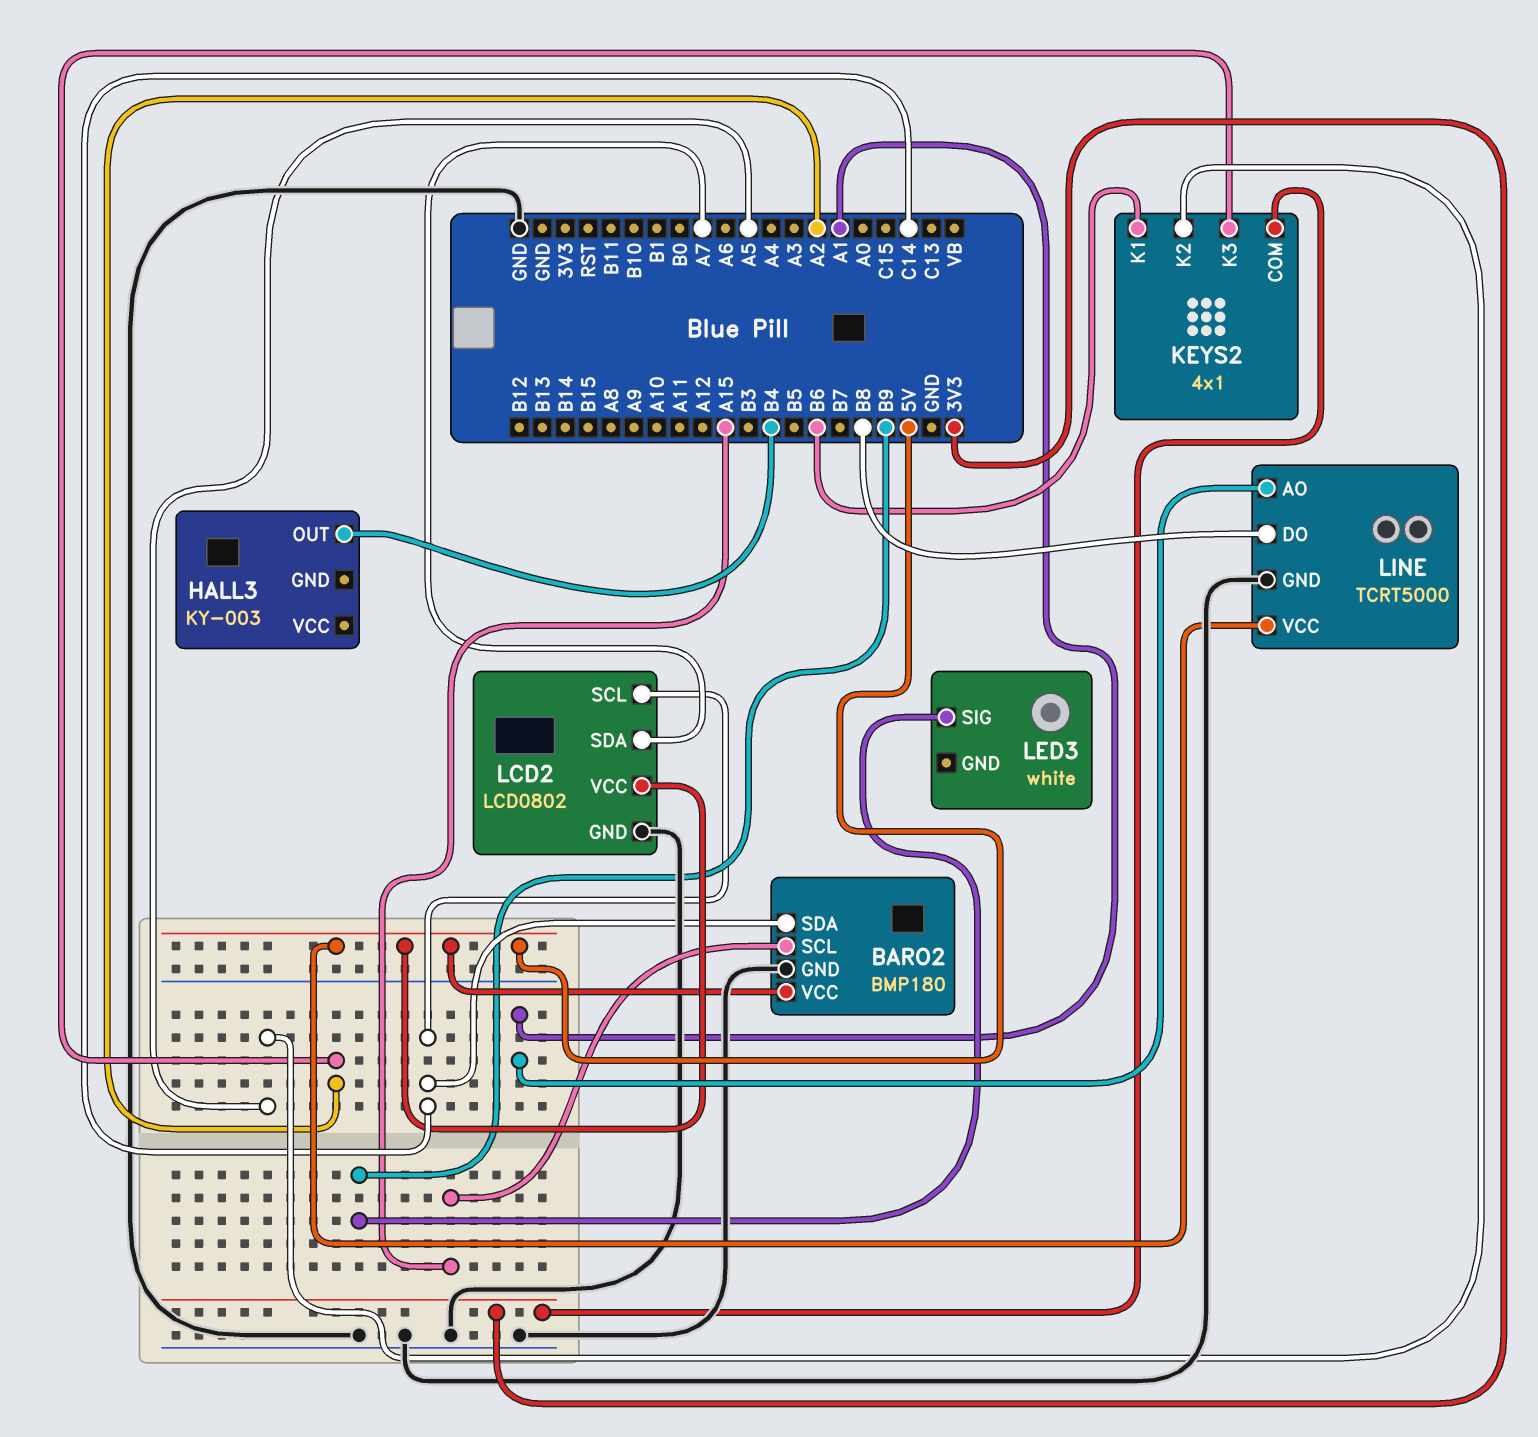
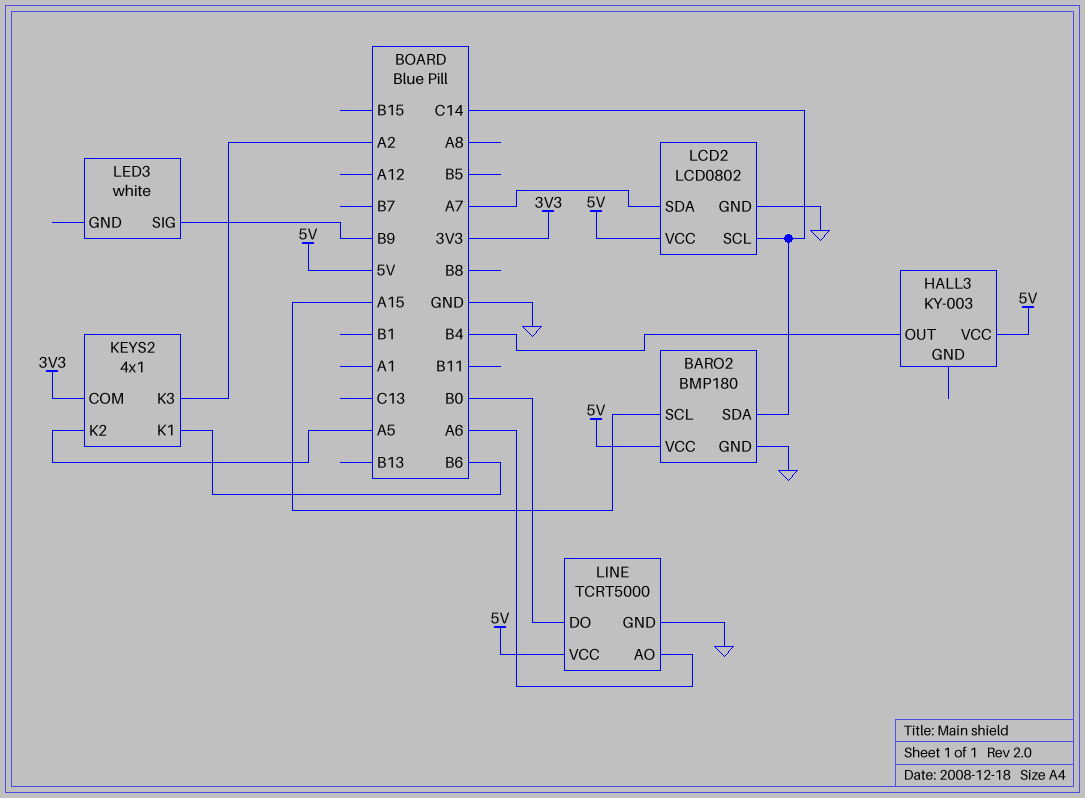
HALL3 pin VCC: none -> 5V
LINE pin AO: A1 -> A6
LINE pin DO: B8 -> B0

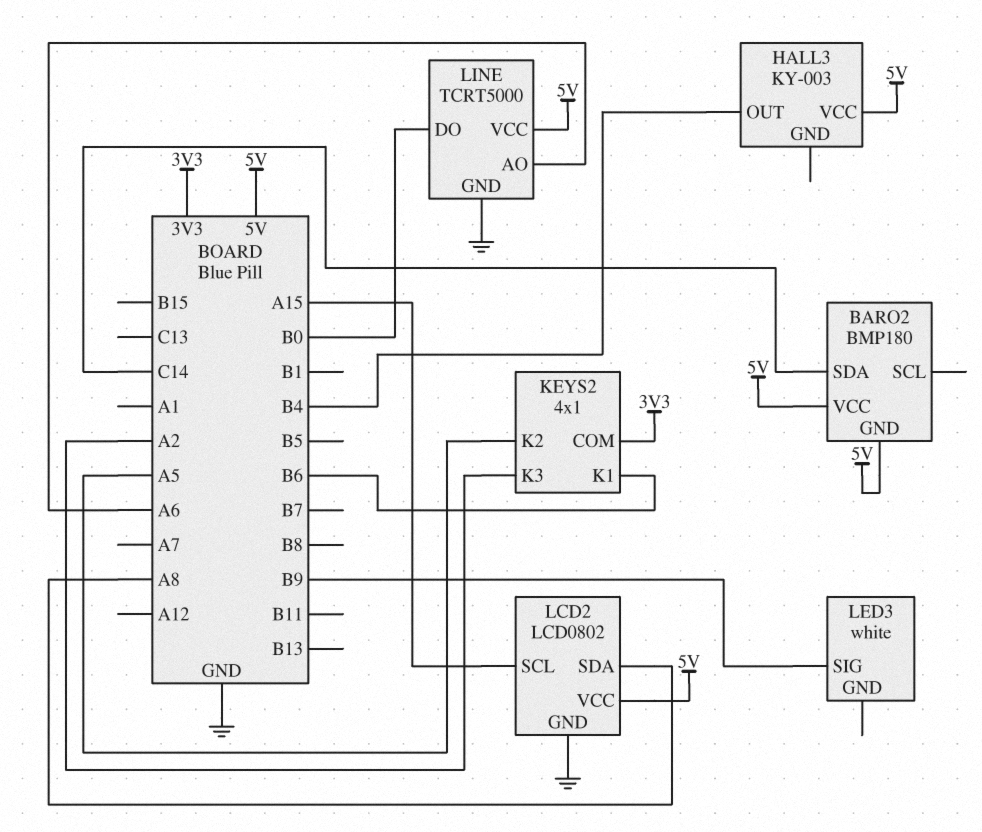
BARO2 pin GND: GND -> 5V
BARO2 pin SCL: A15 -> none
LCD2 pin SCL: C14 -> A15
LCD2 pin SDA: A7 -> A8

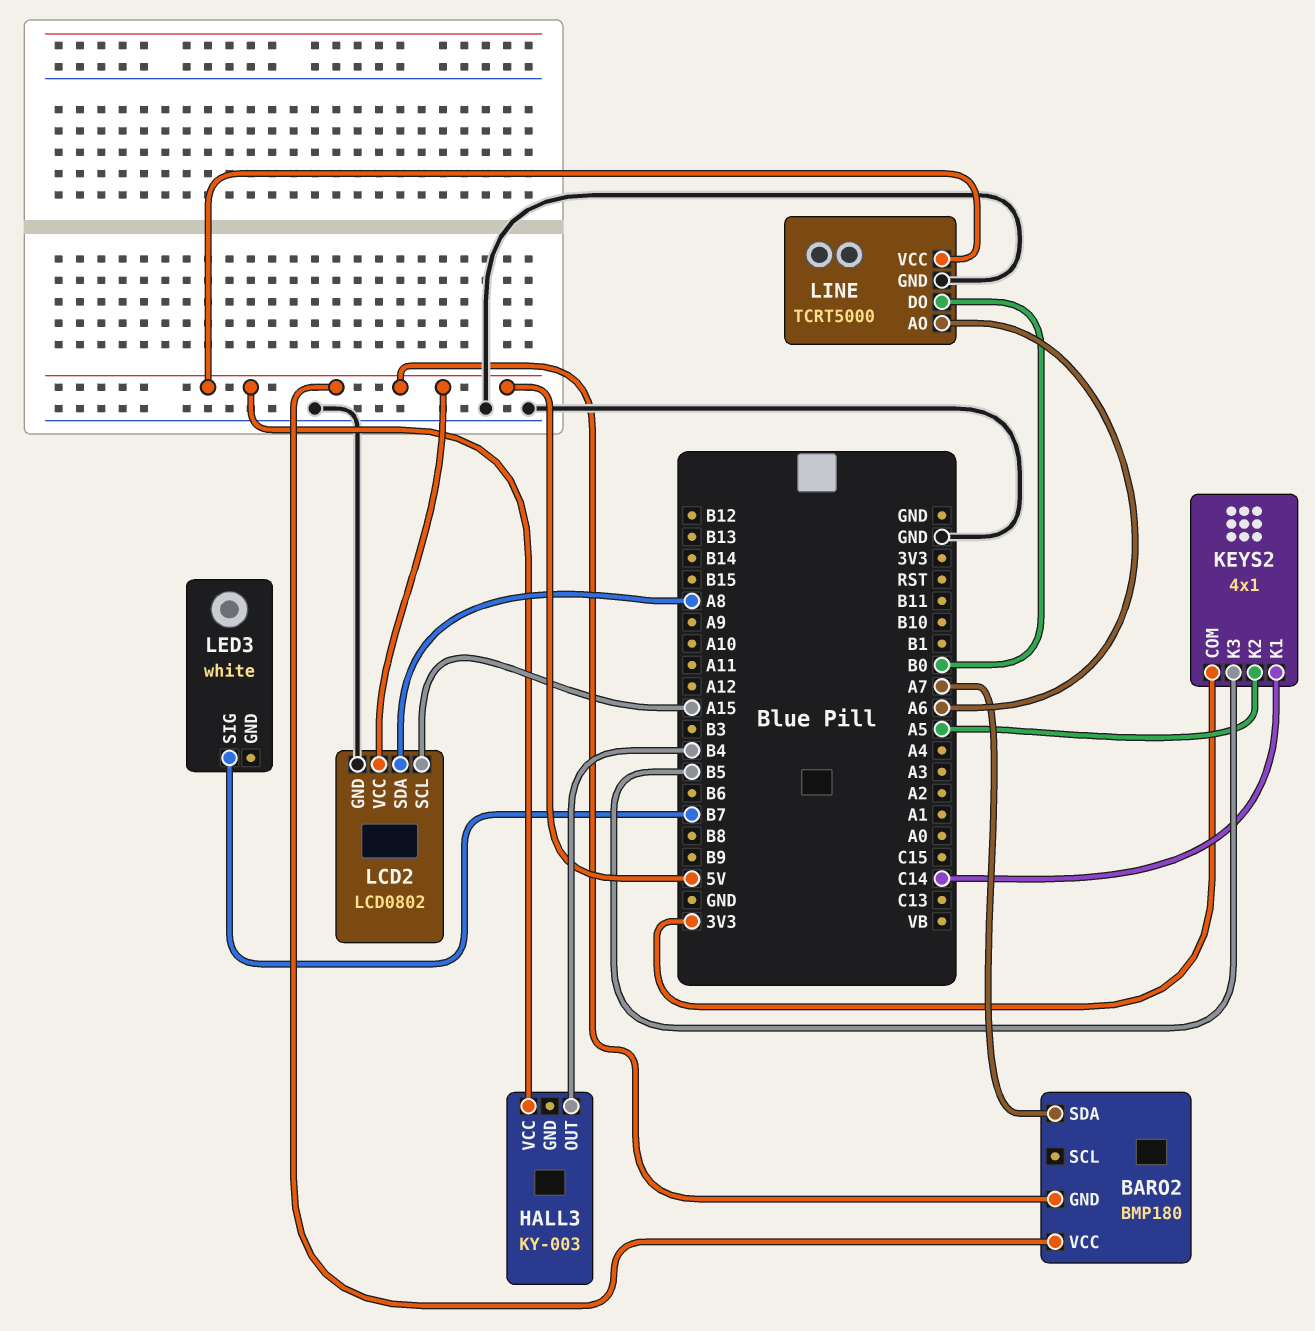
BARO2 pin SDA: C14 -> A7
KEYS2 pin K1: B6 -> C14
KEYS2 pin K3: A2 -> B5
LED3 pin SIG: B9 -> B7

